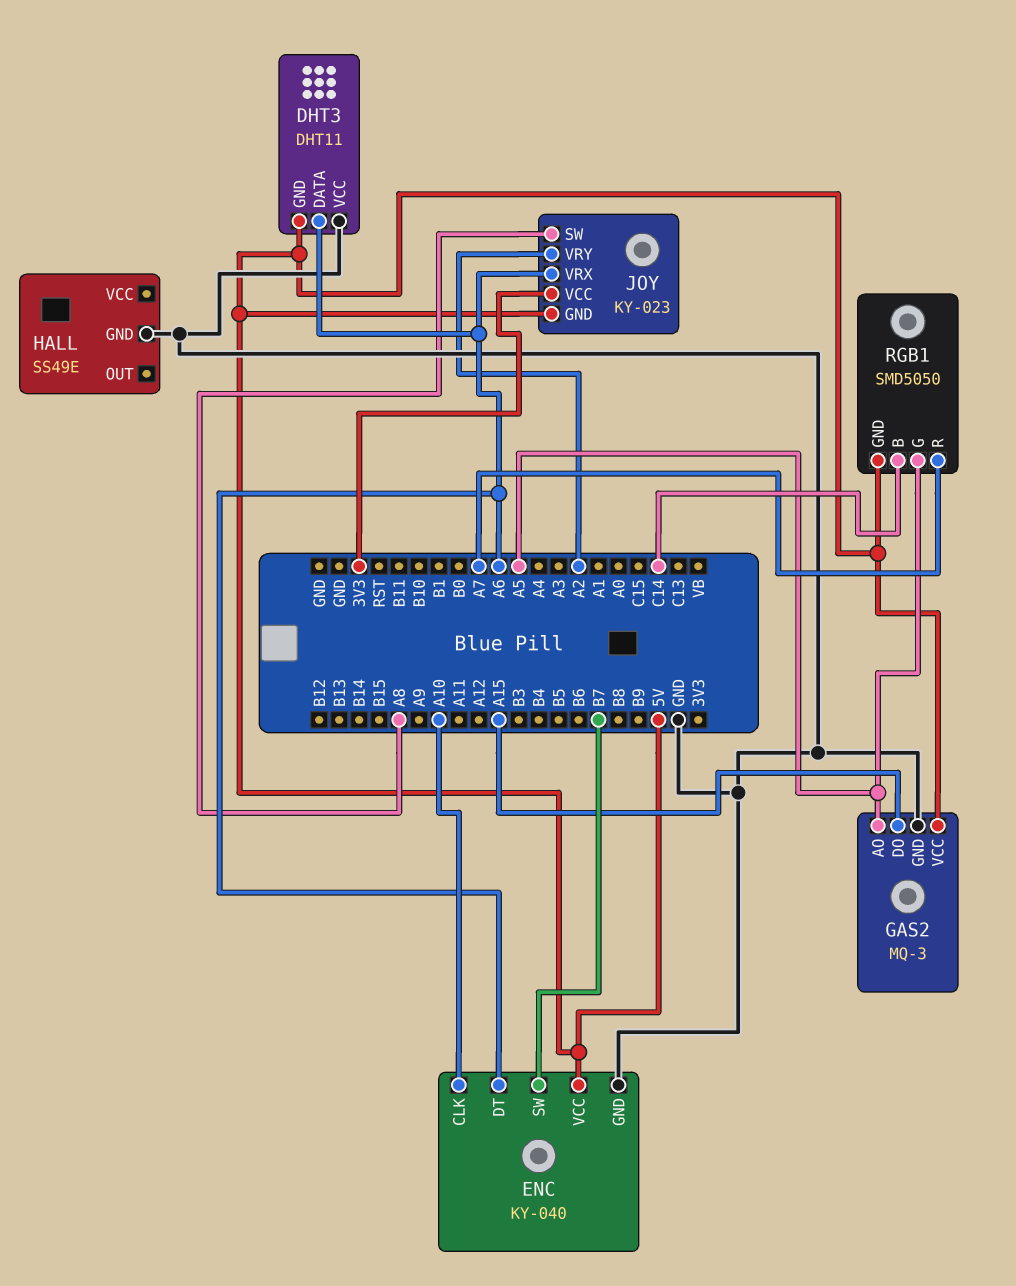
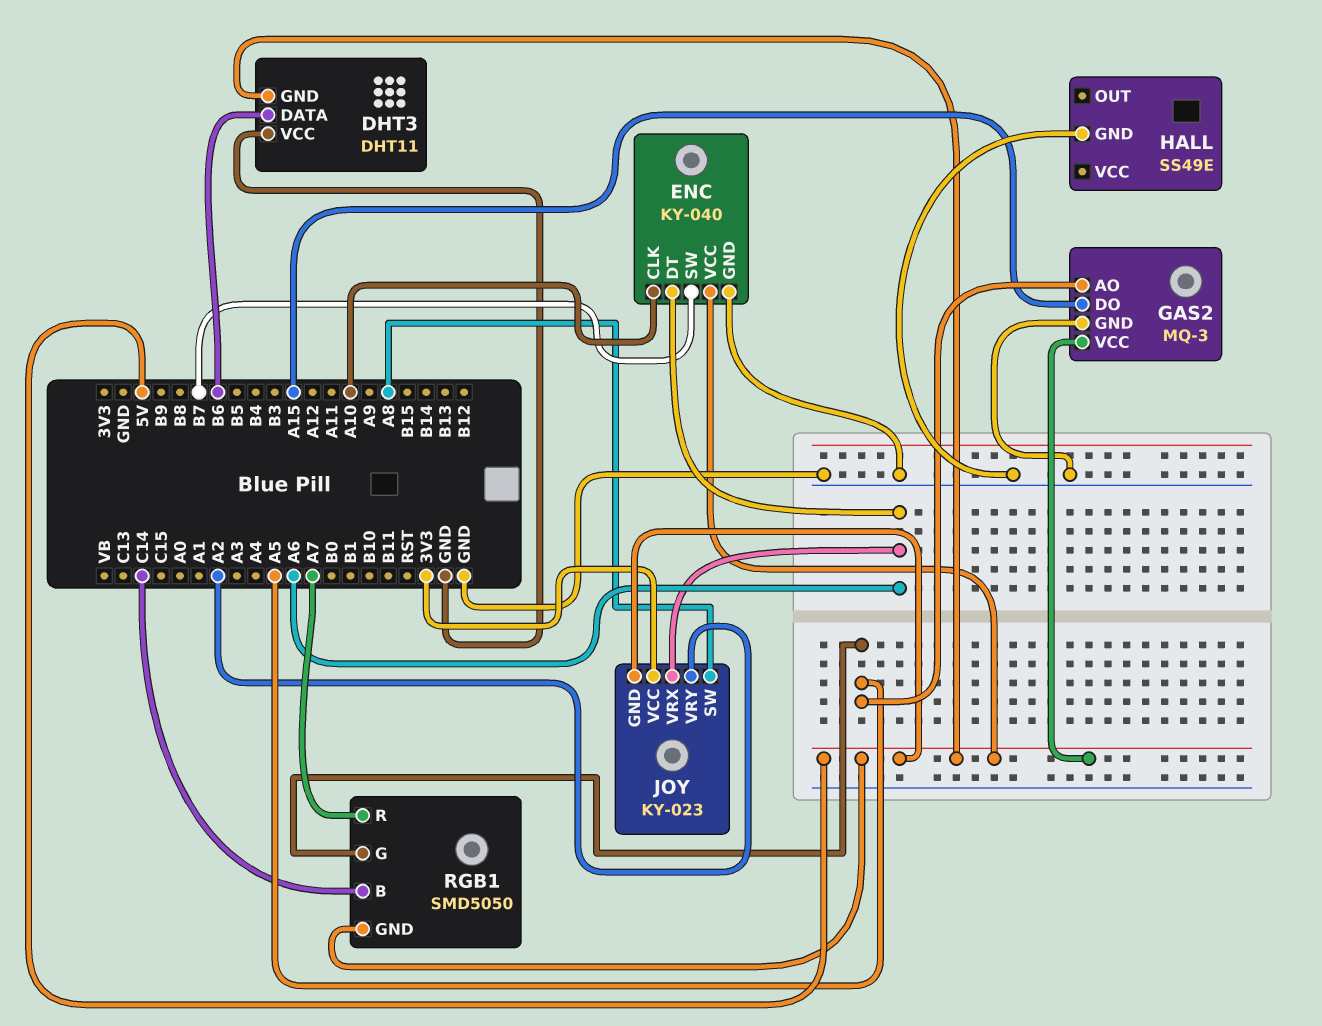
DHT3 pin DATA: A6 -> B6

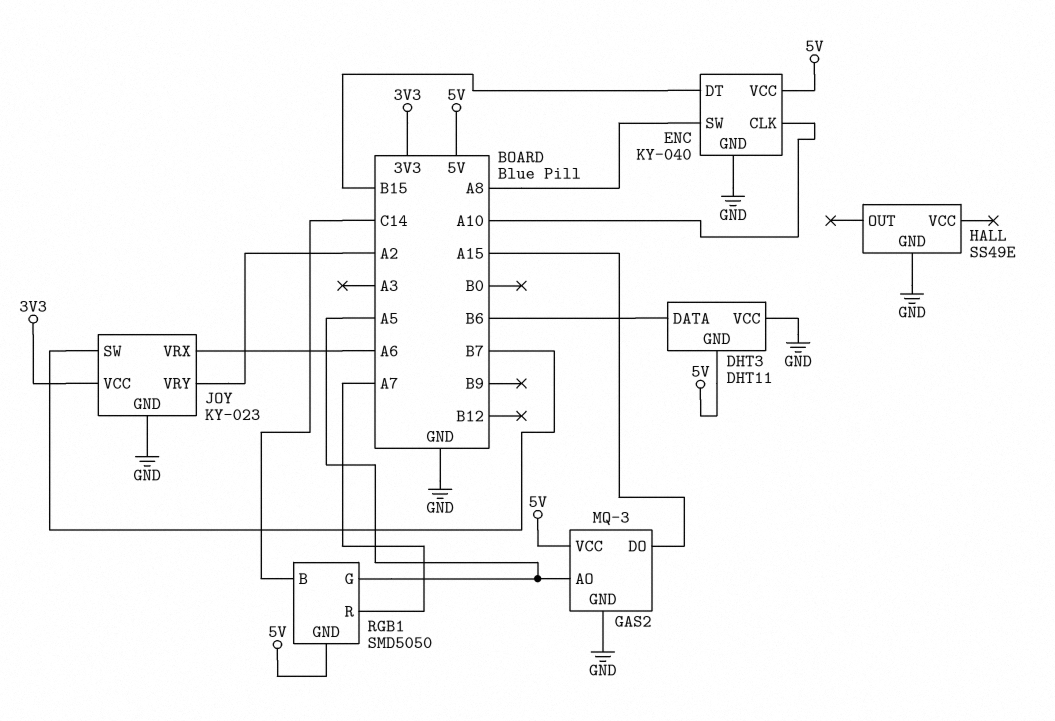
ENC pin DT: A6 -> B15
ENC pin SW: B7 -> A8
JOY pin GND: 5V -> GND
JOY pin SW: A8 -> B7

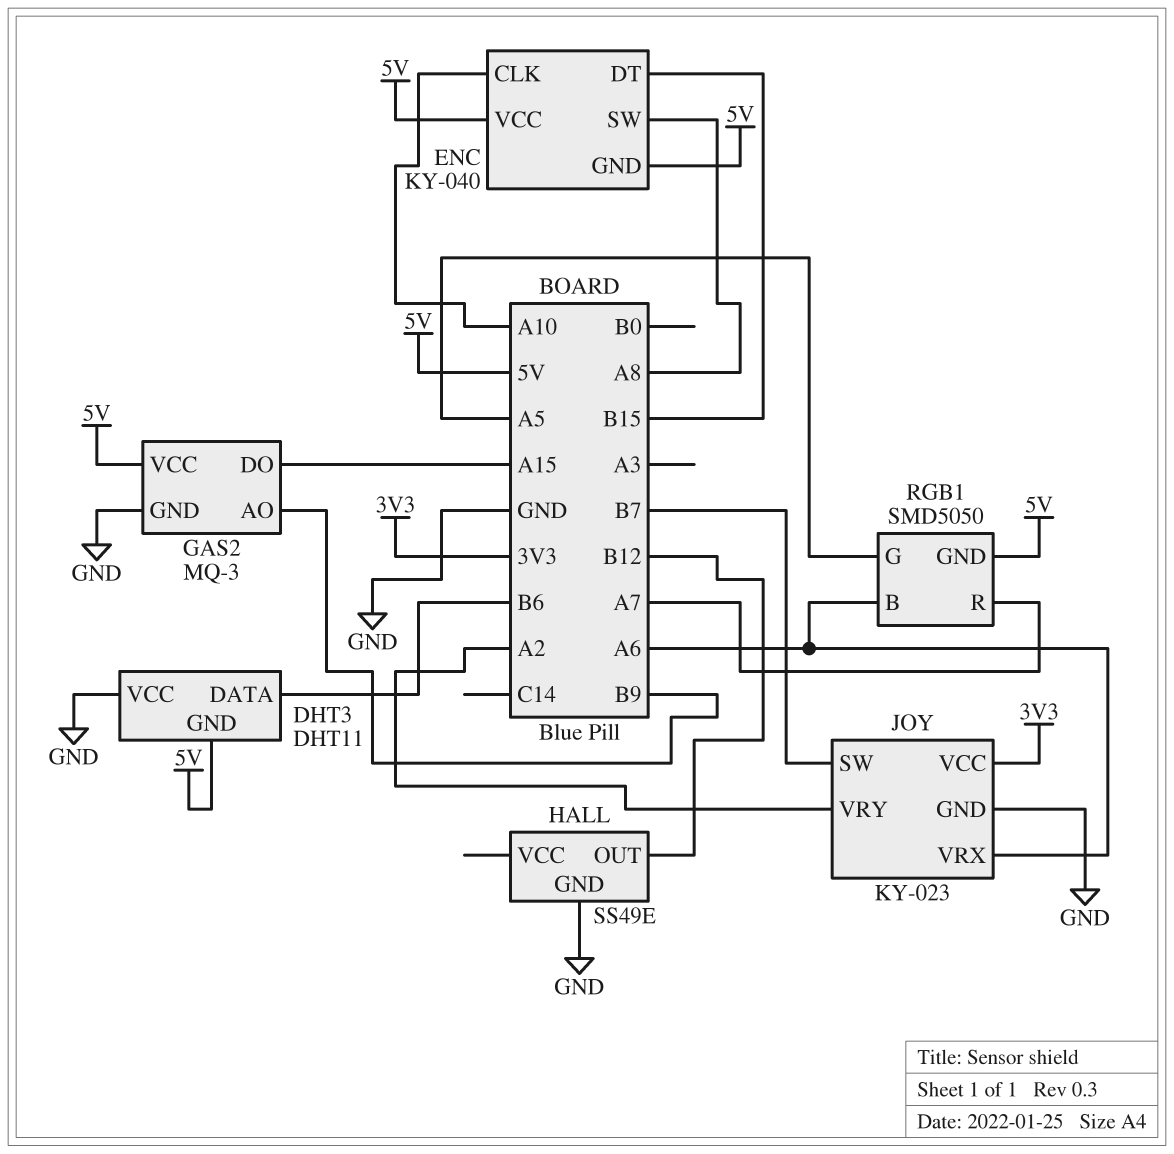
ENC pin GND: GND -> 5V
GAS2 pin AO: A5 -> B9
HALL pin OUT: none -> B12
RGB1 pin B: C14 -> A6

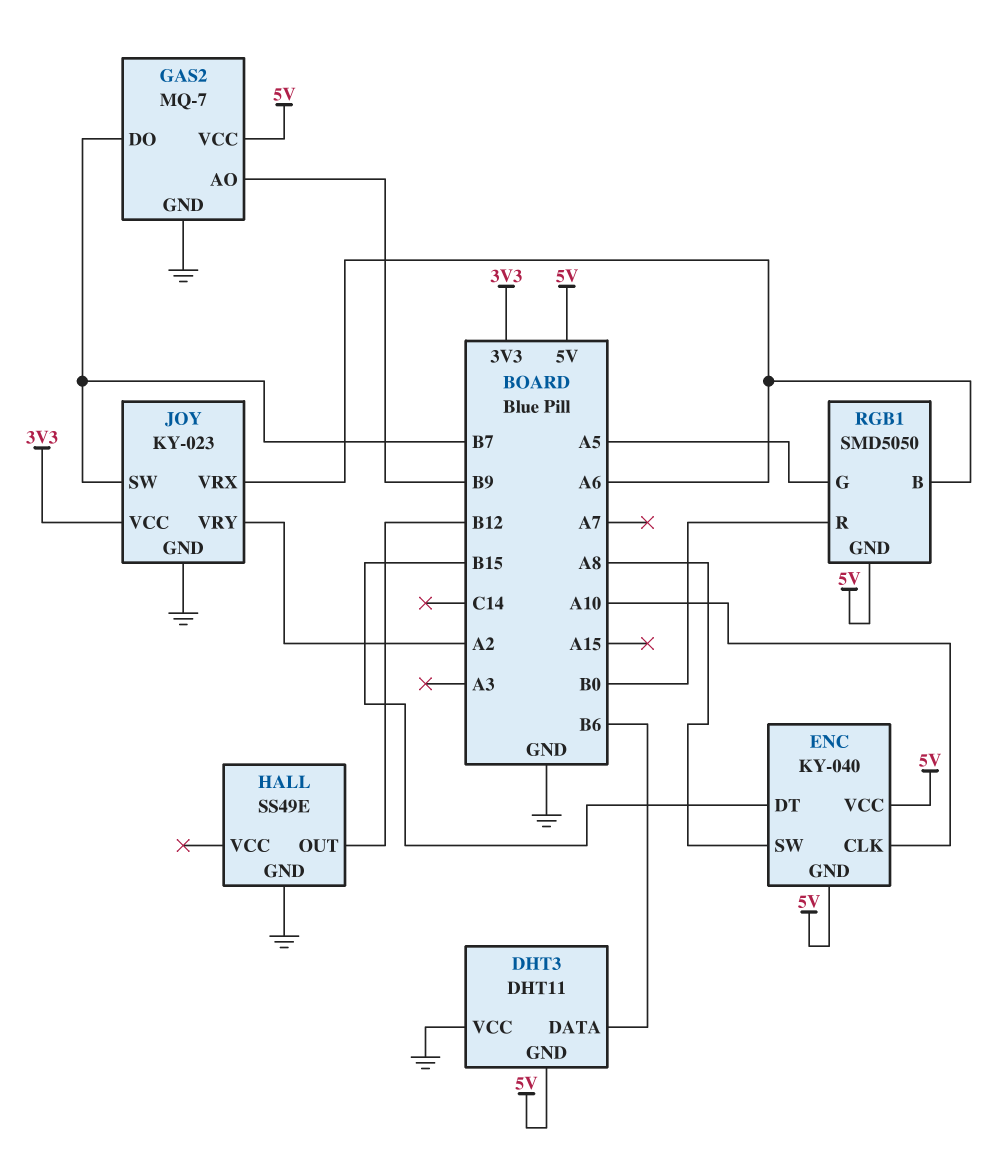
GAS2: MQ-3 -> MQ-7
GAS2 pin DO: A15 -> B7
RGB1 pin R: A7 -> B0

